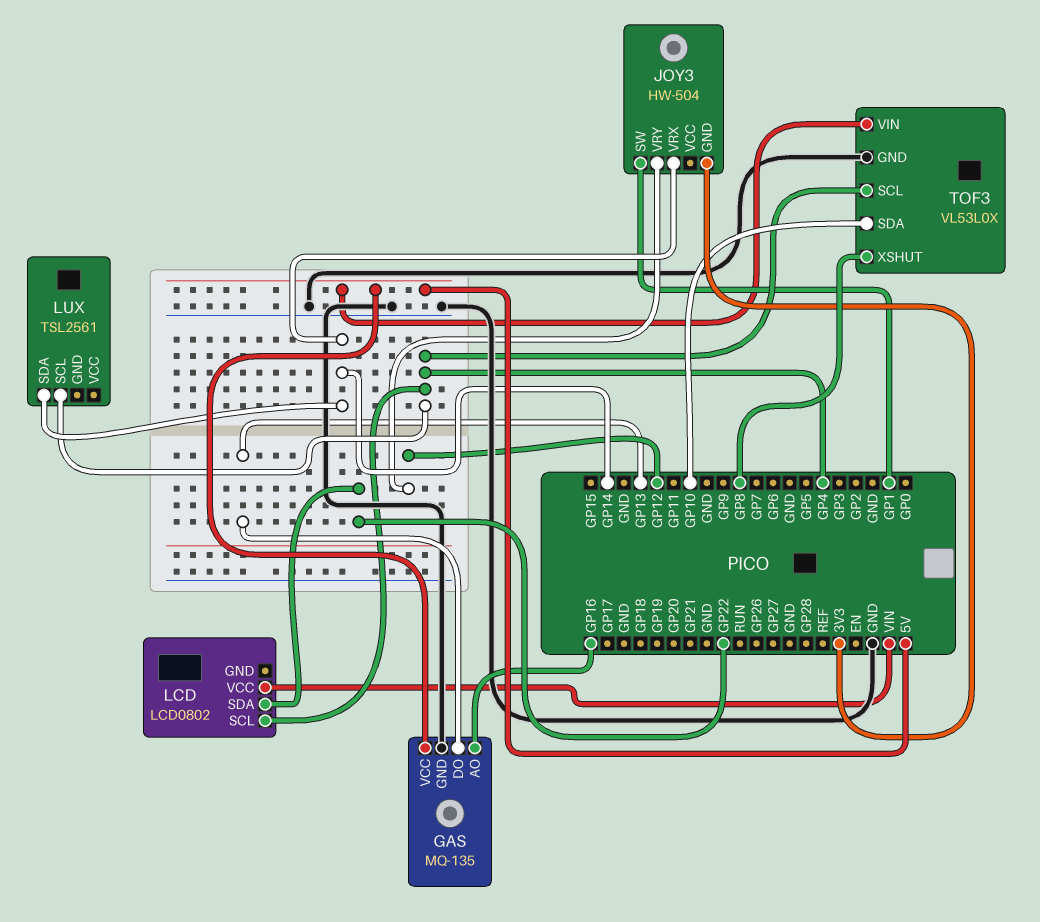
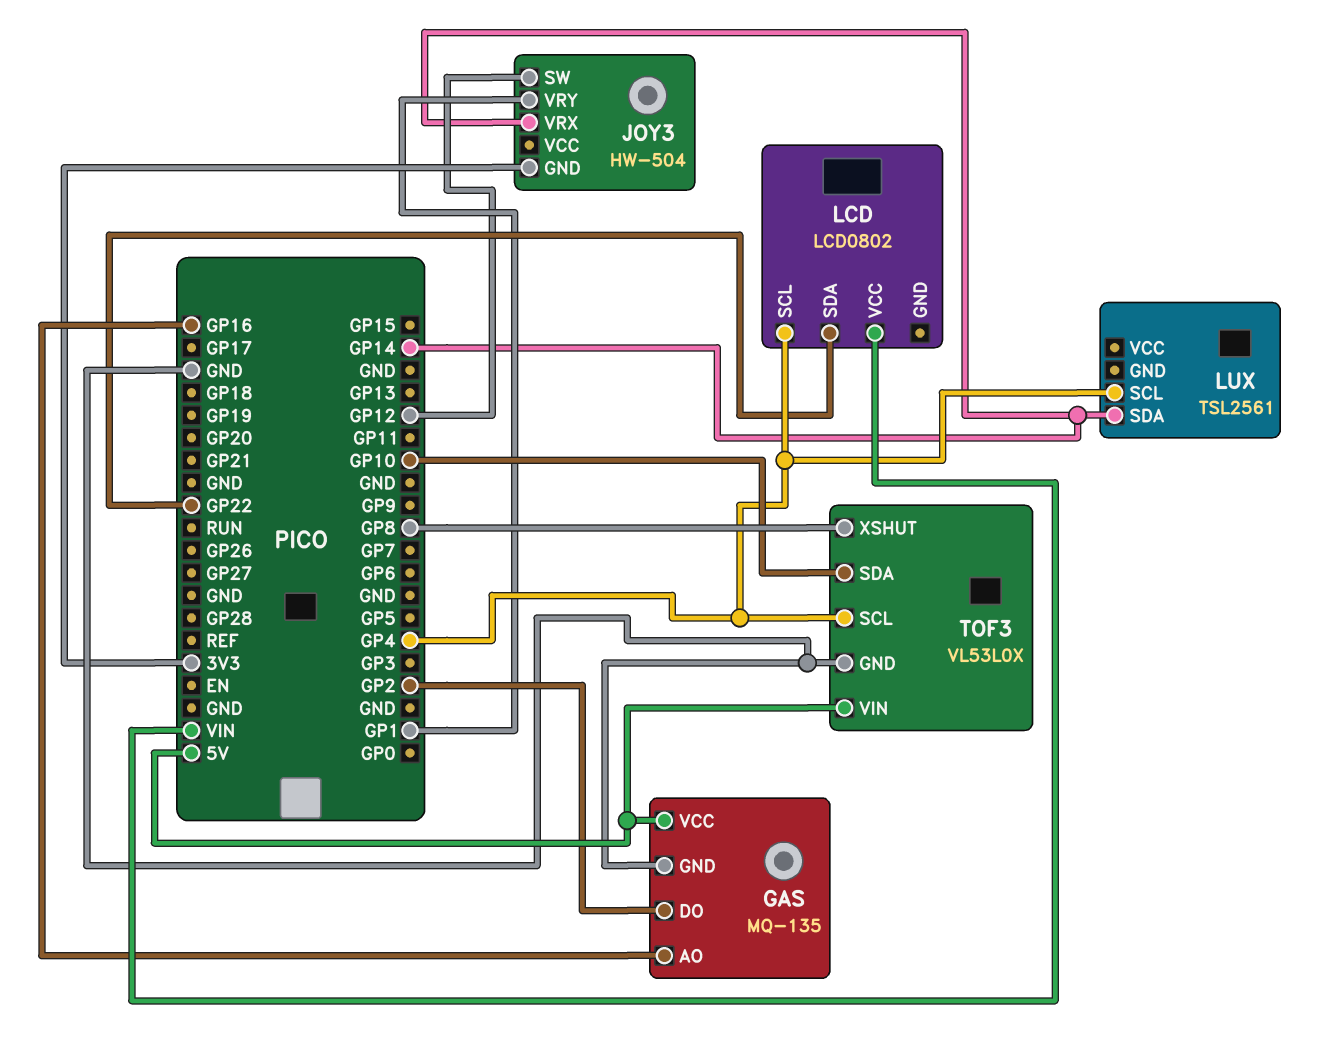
GAS pin DO: GP13 -> GP2
JOY3 pin SW: GP1 -> GP12
JOY3 pin VRY: GP12 -> GP1

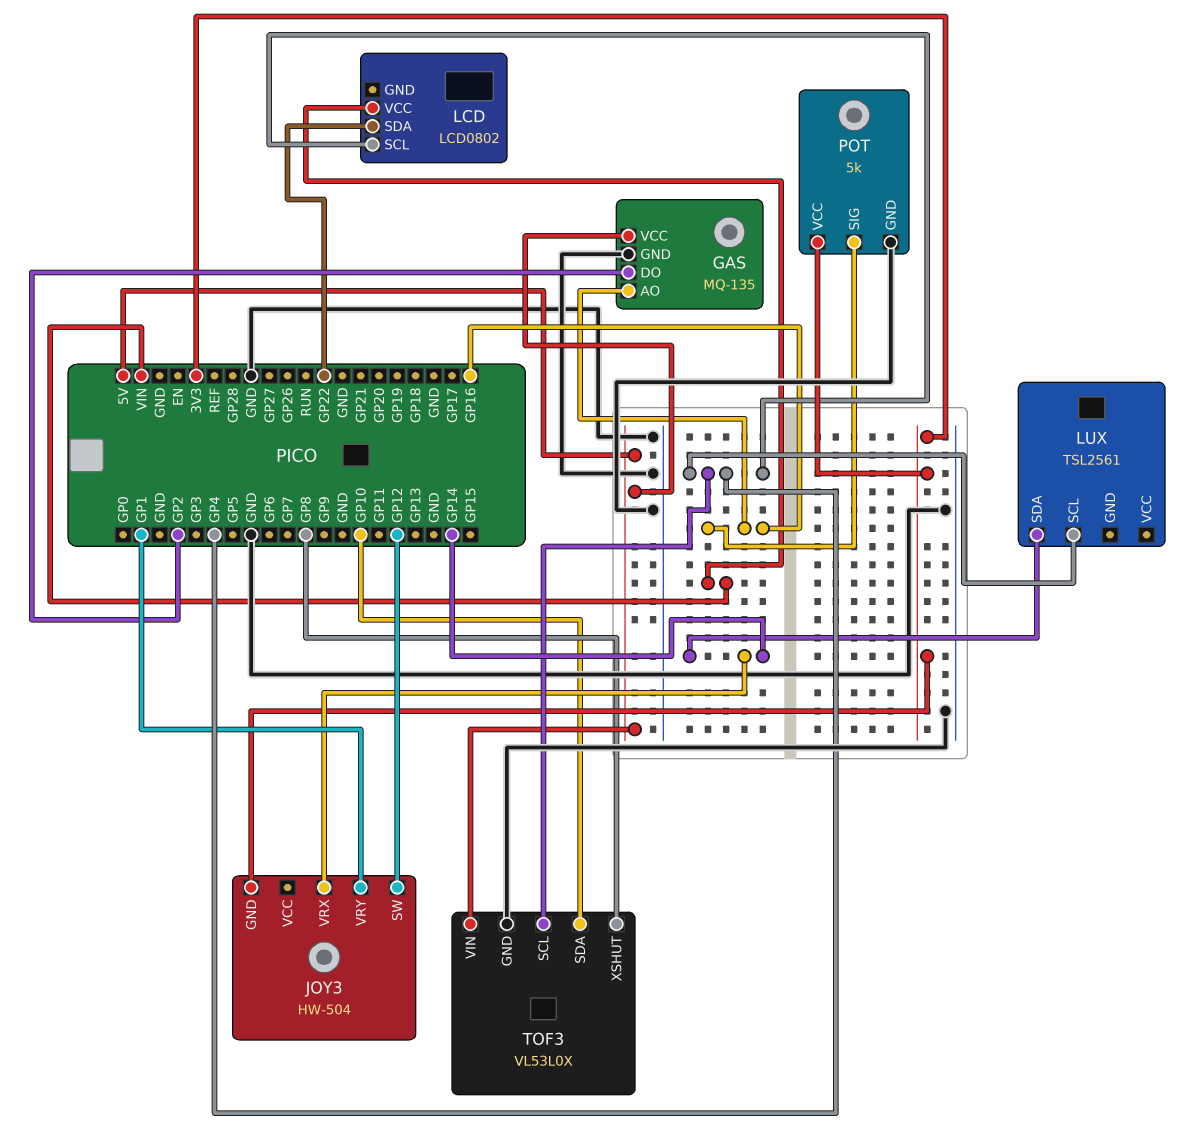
POT: none -> 5k
POT pin GND: none -> GND
POT pin SIG: none -> GP16
POT pin VCC: none -> 3V3

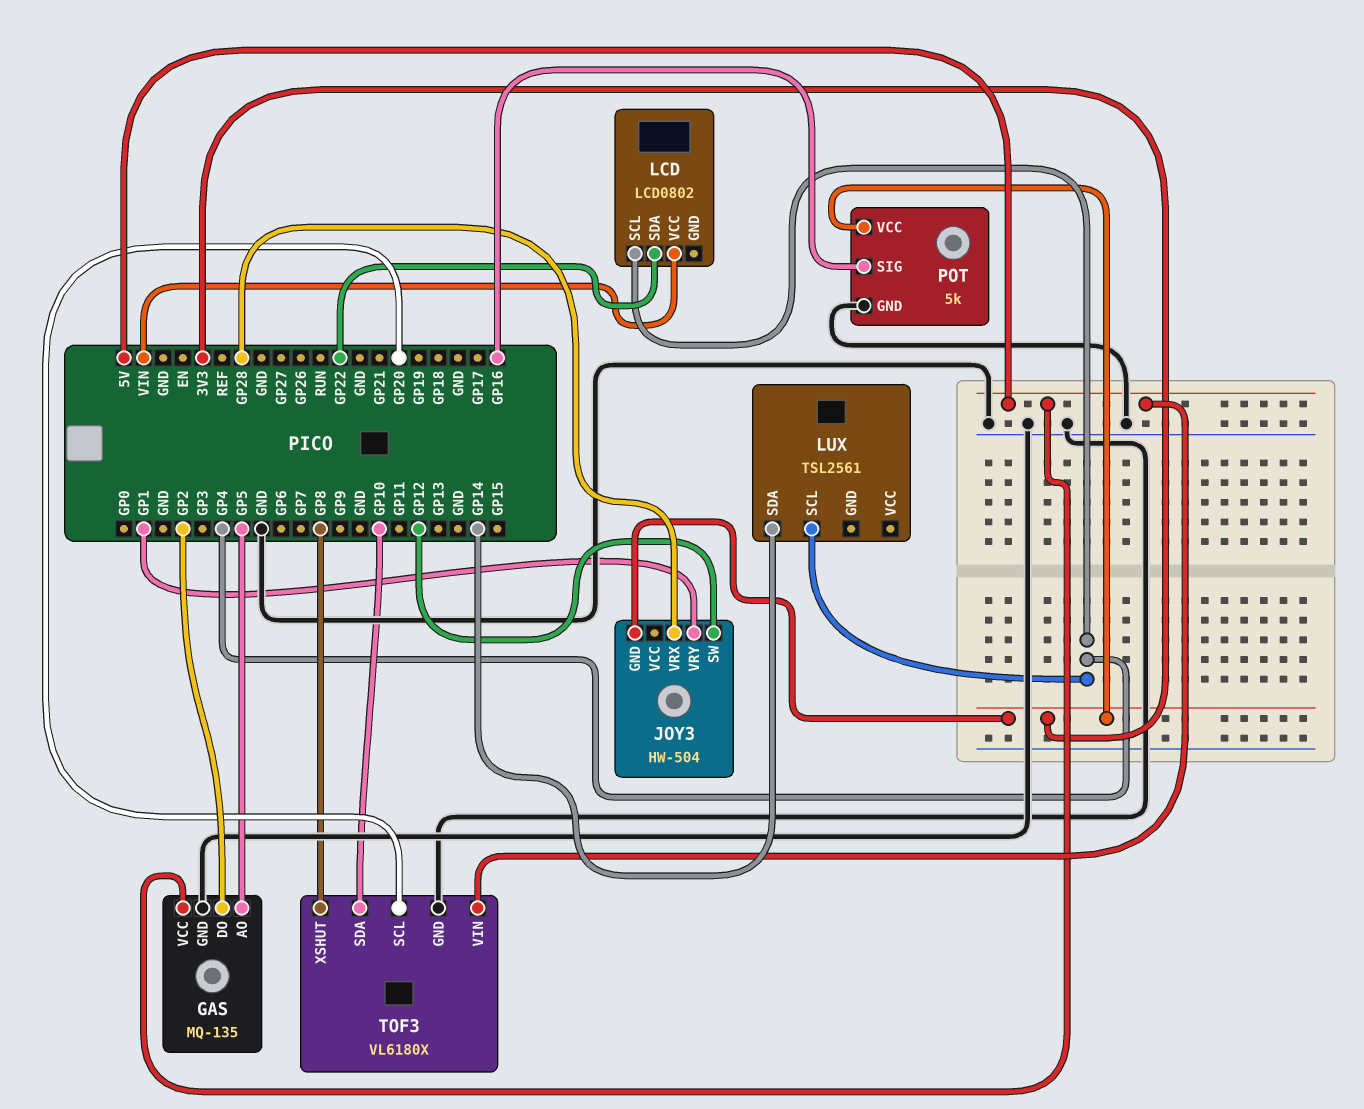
GAS pin AO: GP16 -> GP5
JOY3 pin VRX: GP14 -> GP28
TOF3: VL53L0X -> VL6180X
TOF3 pin SCL: GP4 -> GP20

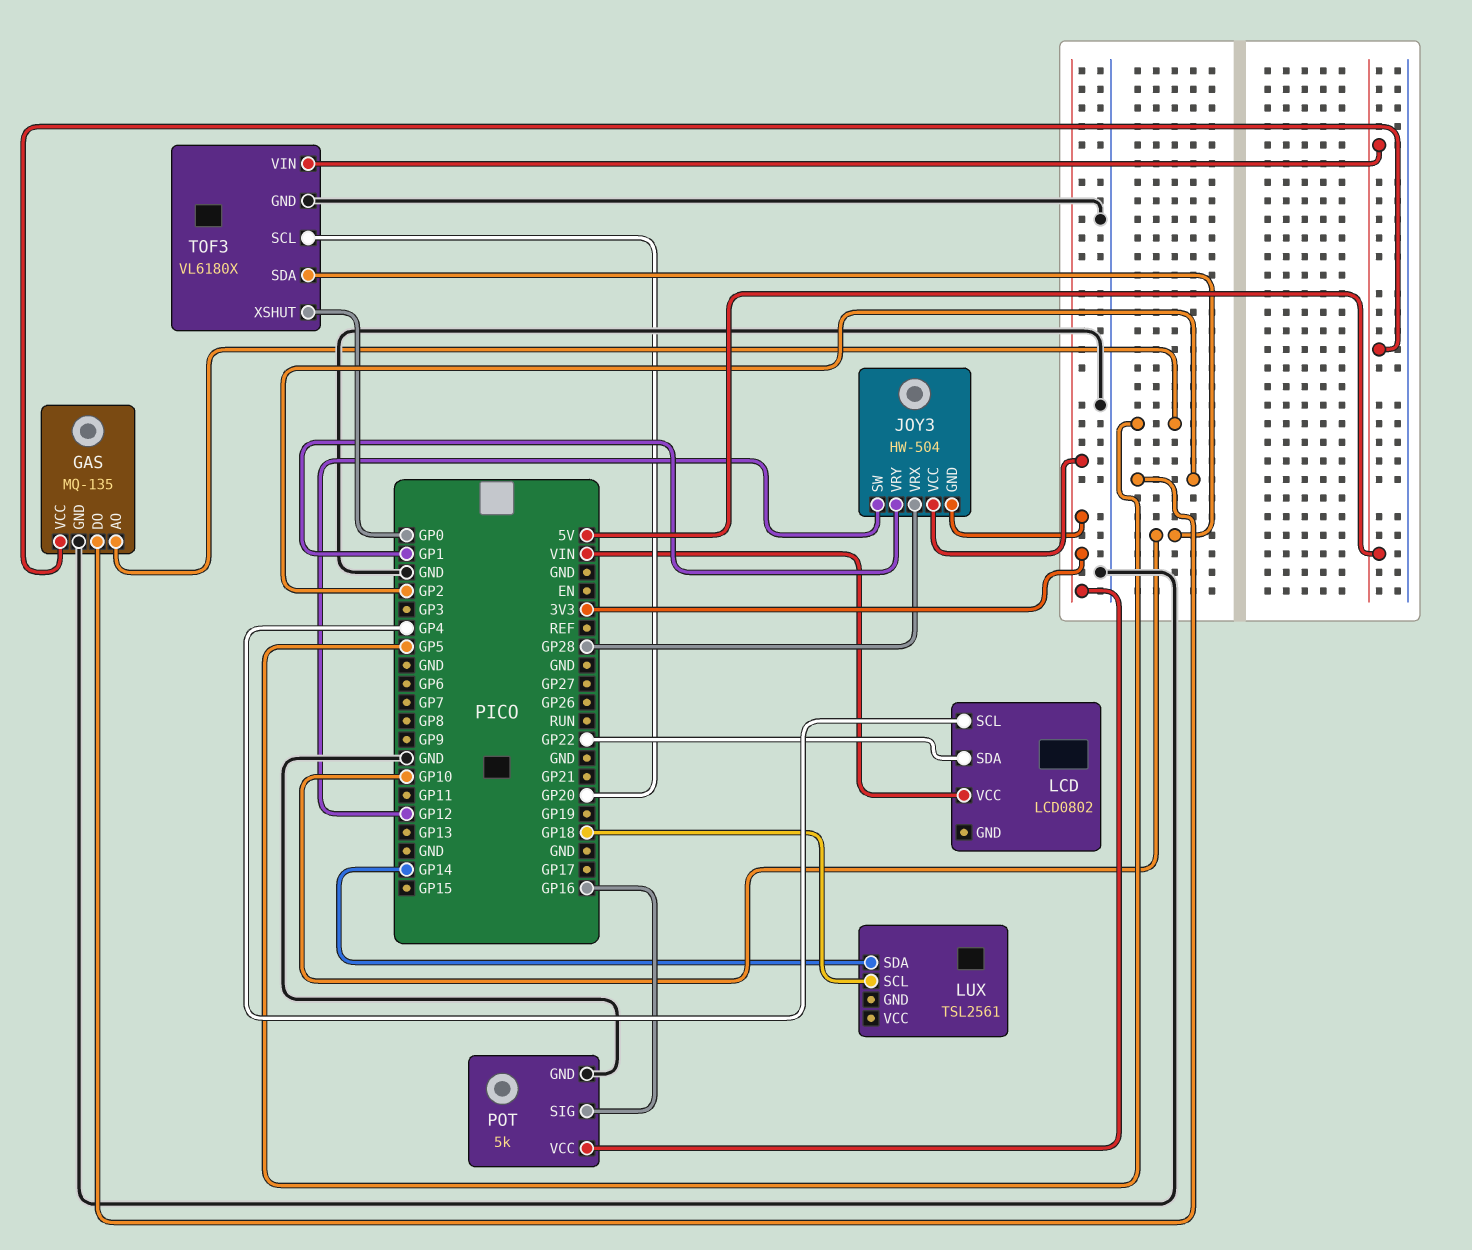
JOY3 pin VCC: none -> 3V3
LUX pin SCL: GP4 -> GP18
TOF3 pin XSHUT: GP8 -> GP0

